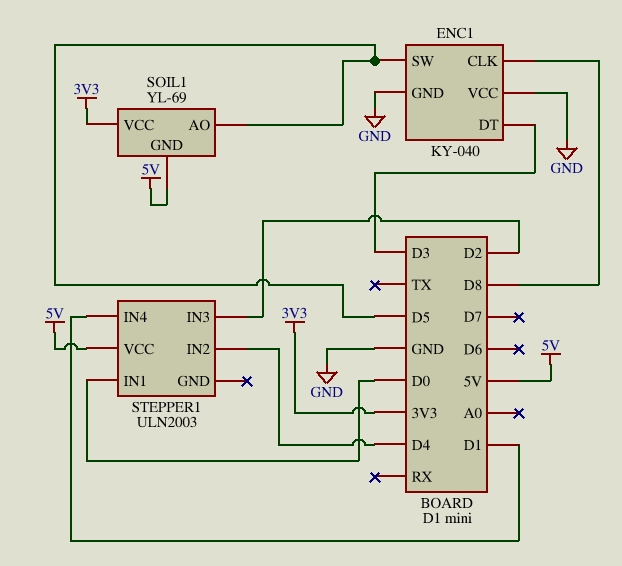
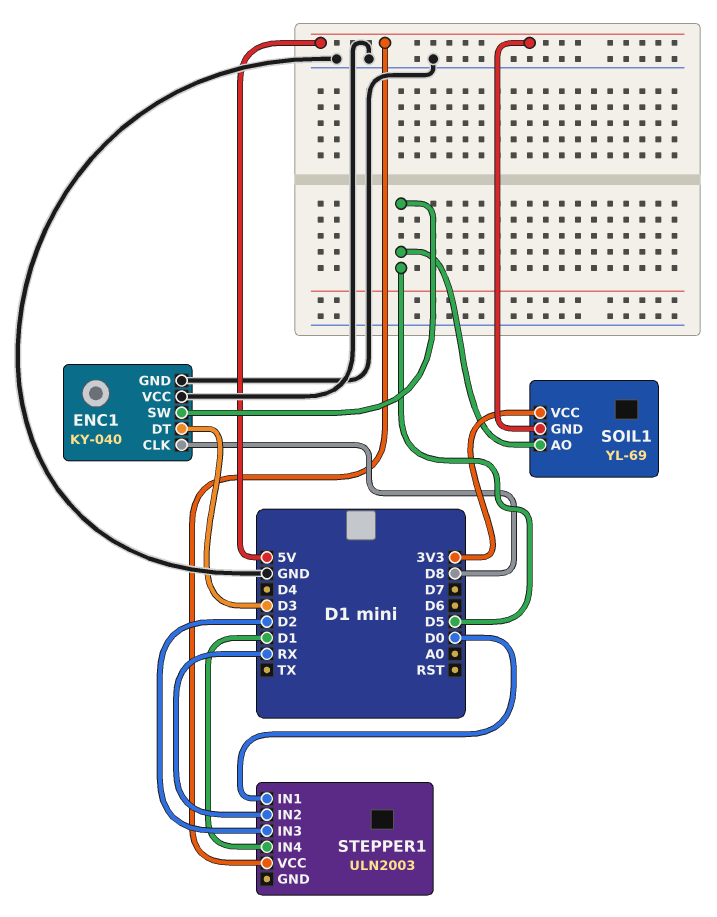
STEPPER1 pin IN2: D4 -> RX

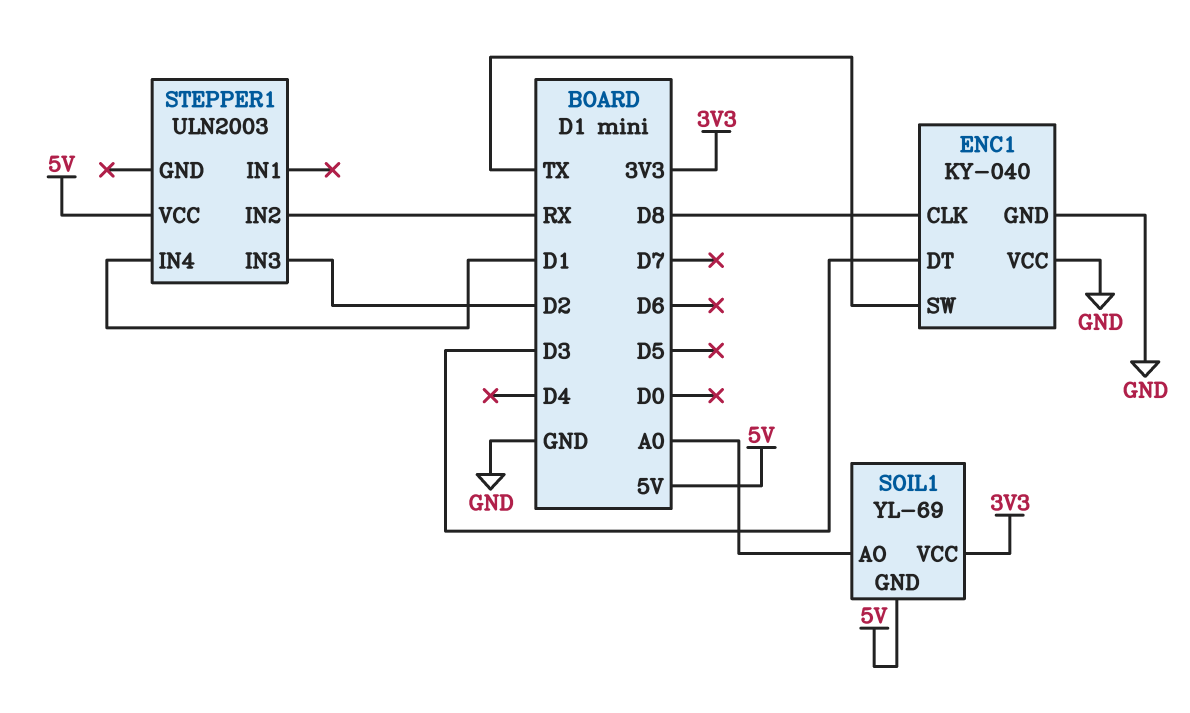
ENC1 pin SW: D5 -> TX
SOIL1 pin AO: D5 -> A0
STEPPER1 pin IN1: D0 -> none

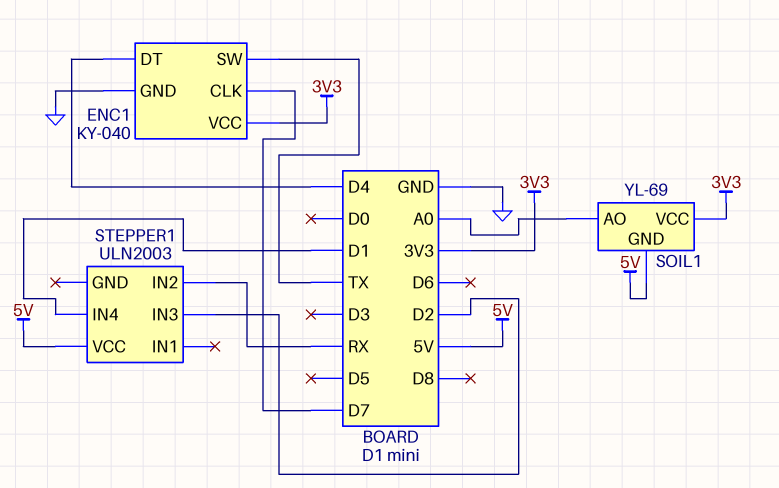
ENC1 pin CLK: D8 -> D7
ENC1 pin DT: D3 -> D4
ENC1 pin VCC: GND -> 3V3

